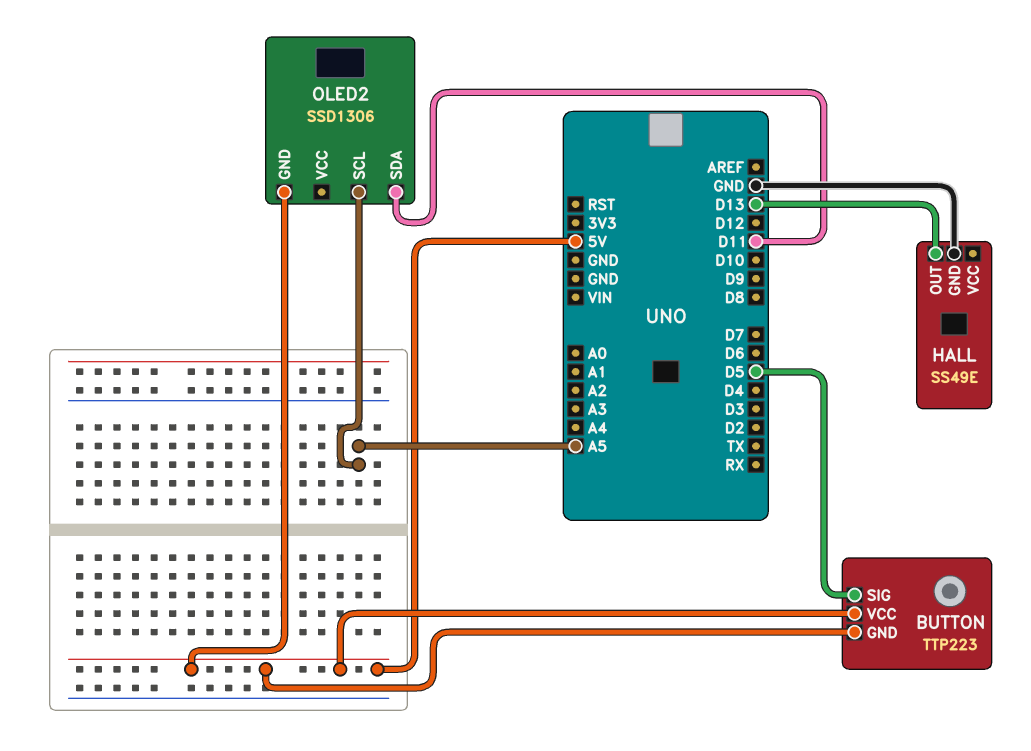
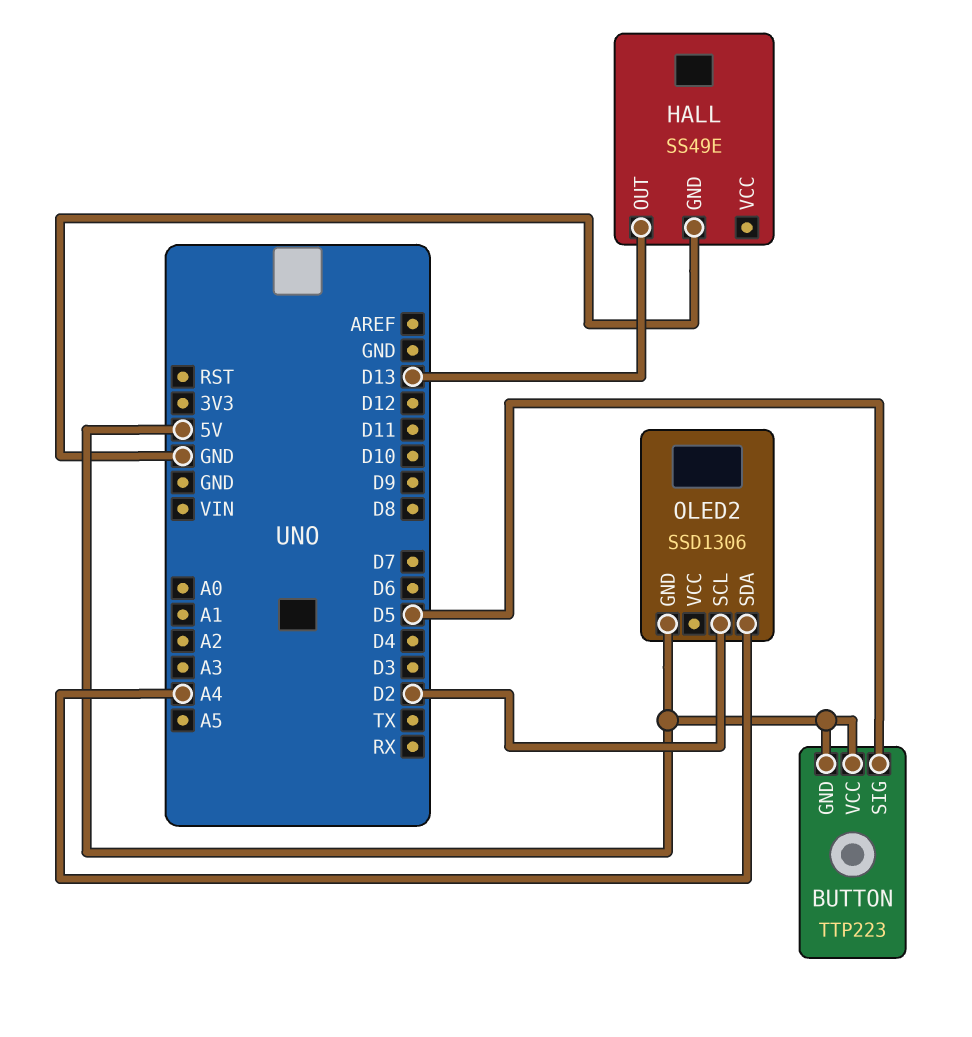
OLED2 pin SCL: A5 -> D2
OLED2 pin SDA: D11 -> A4

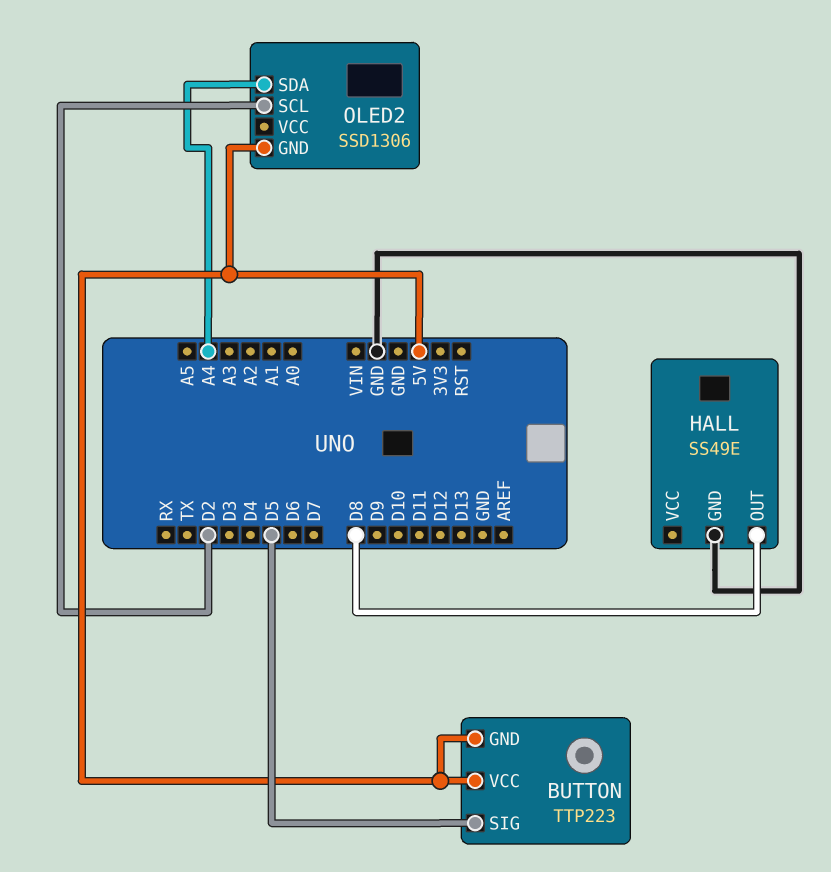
HALL pin OUT: D13 -> D8

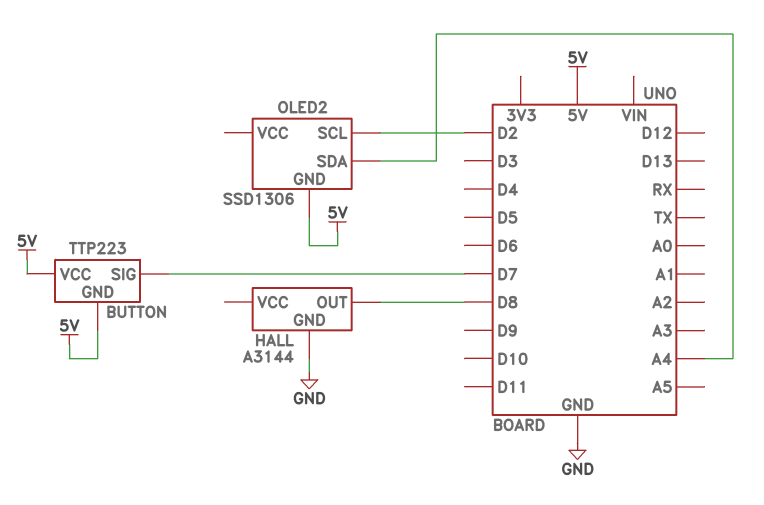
BUTTON pin SIG: D5 -> D7
HALL: SS49E -> A3144

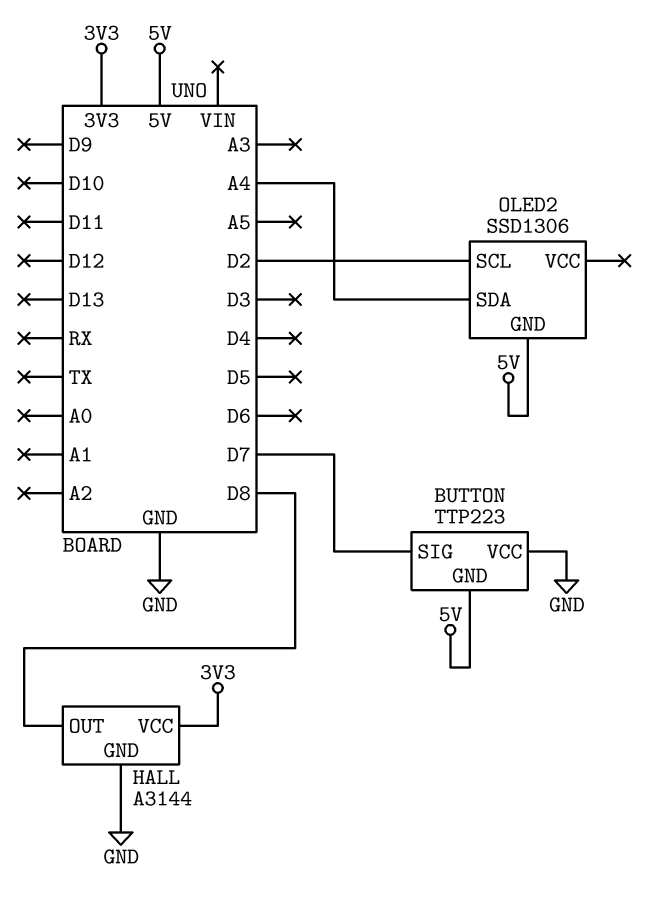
BUTTON pin VCC: 5V -> GND
HALL pin VCC: none -> 3V3

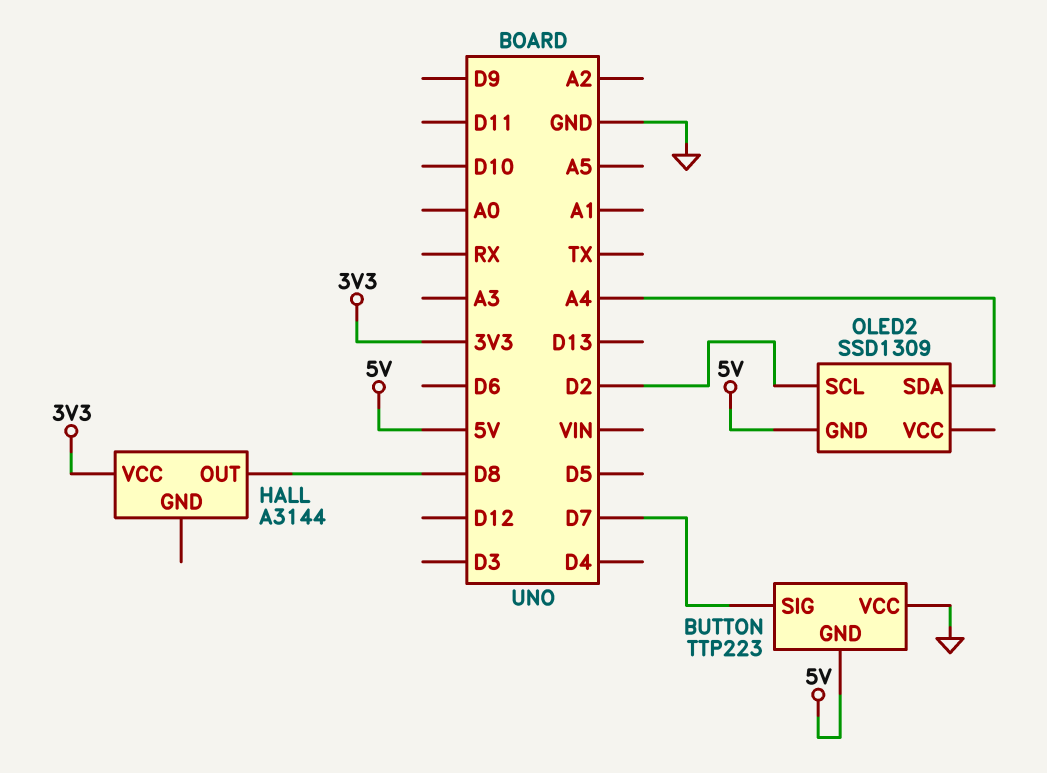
HALL pin GND: GND -> none
OLED2: SSD1306 -> SSD1309

